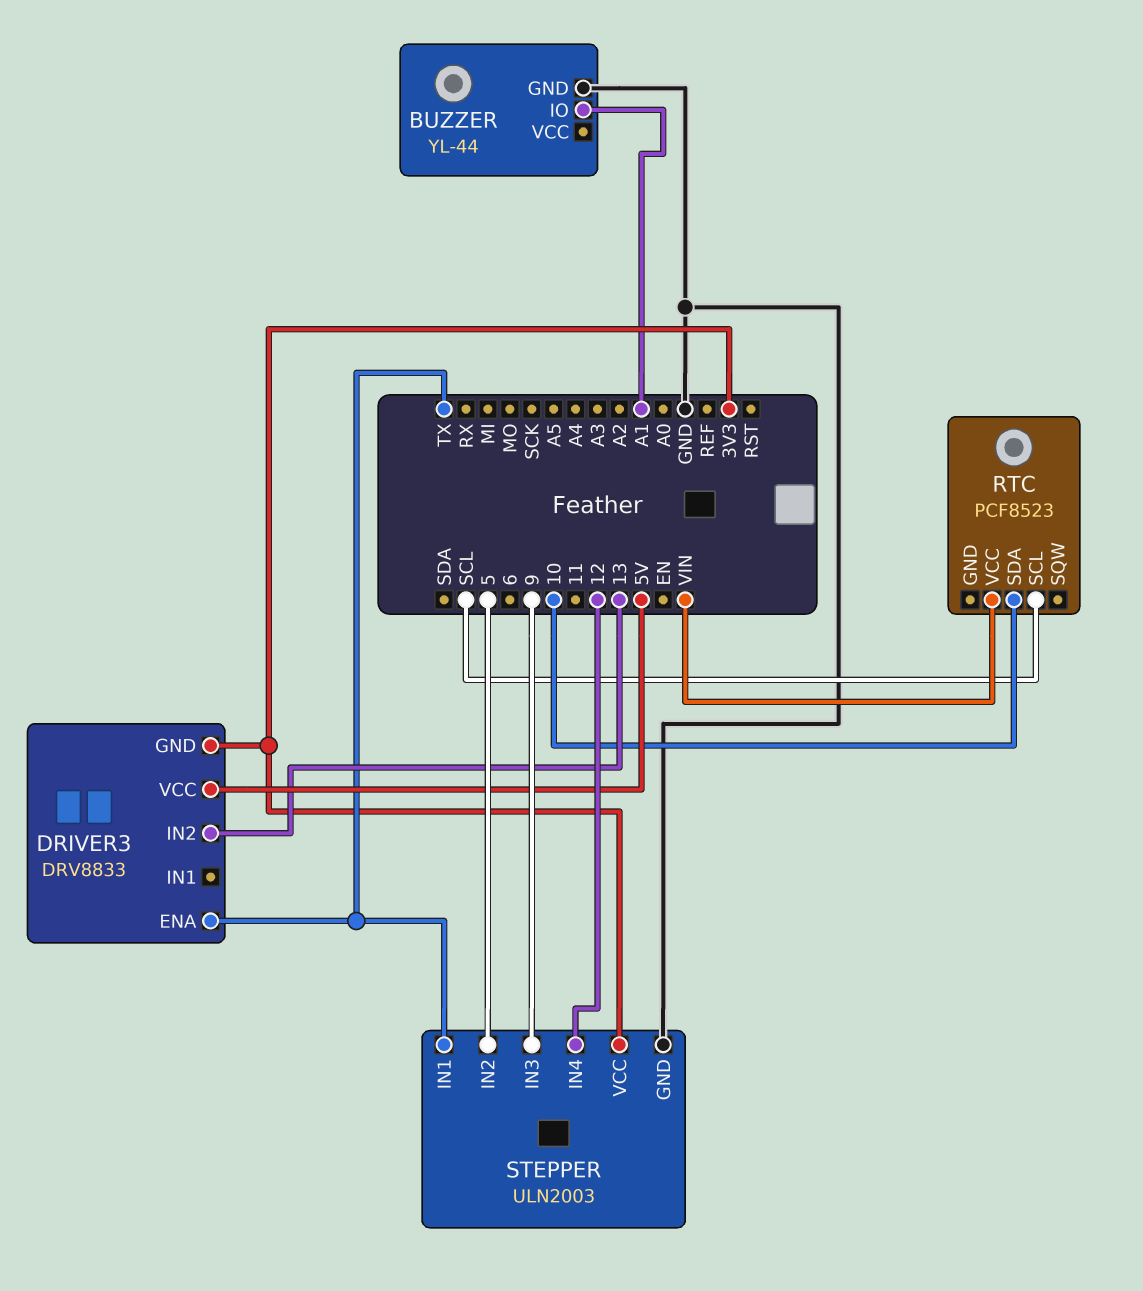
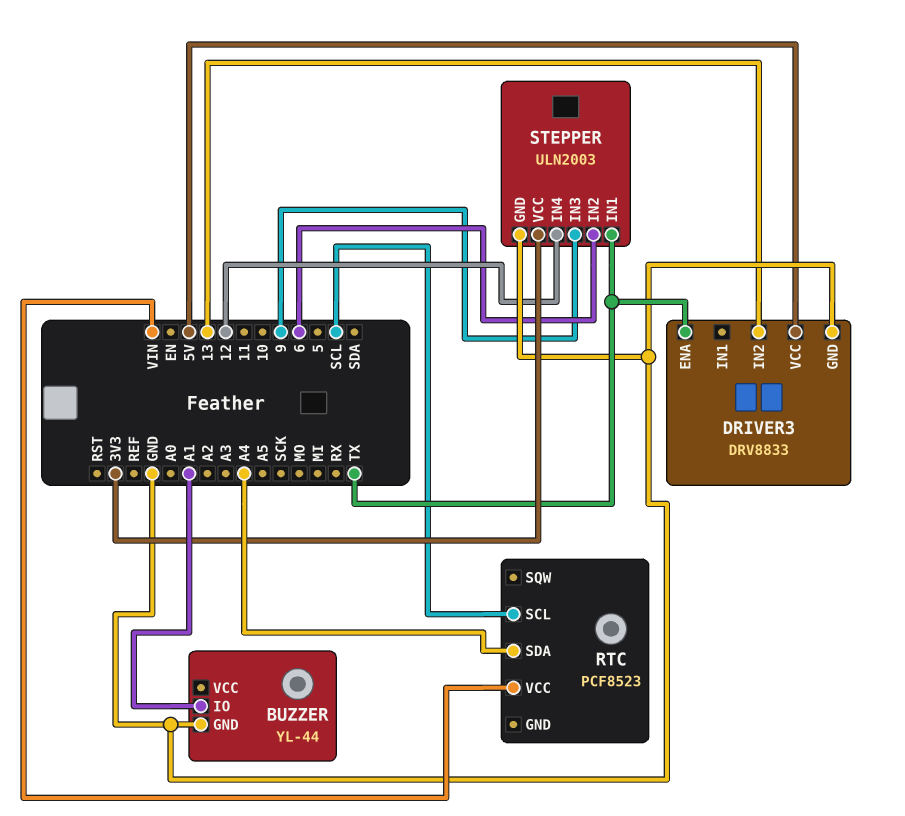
DRIVER3 pin GND: 3V3 -> GND
RTC pin SDA: 10 -> A4
STEPPER pin IN2: 5 -> 6

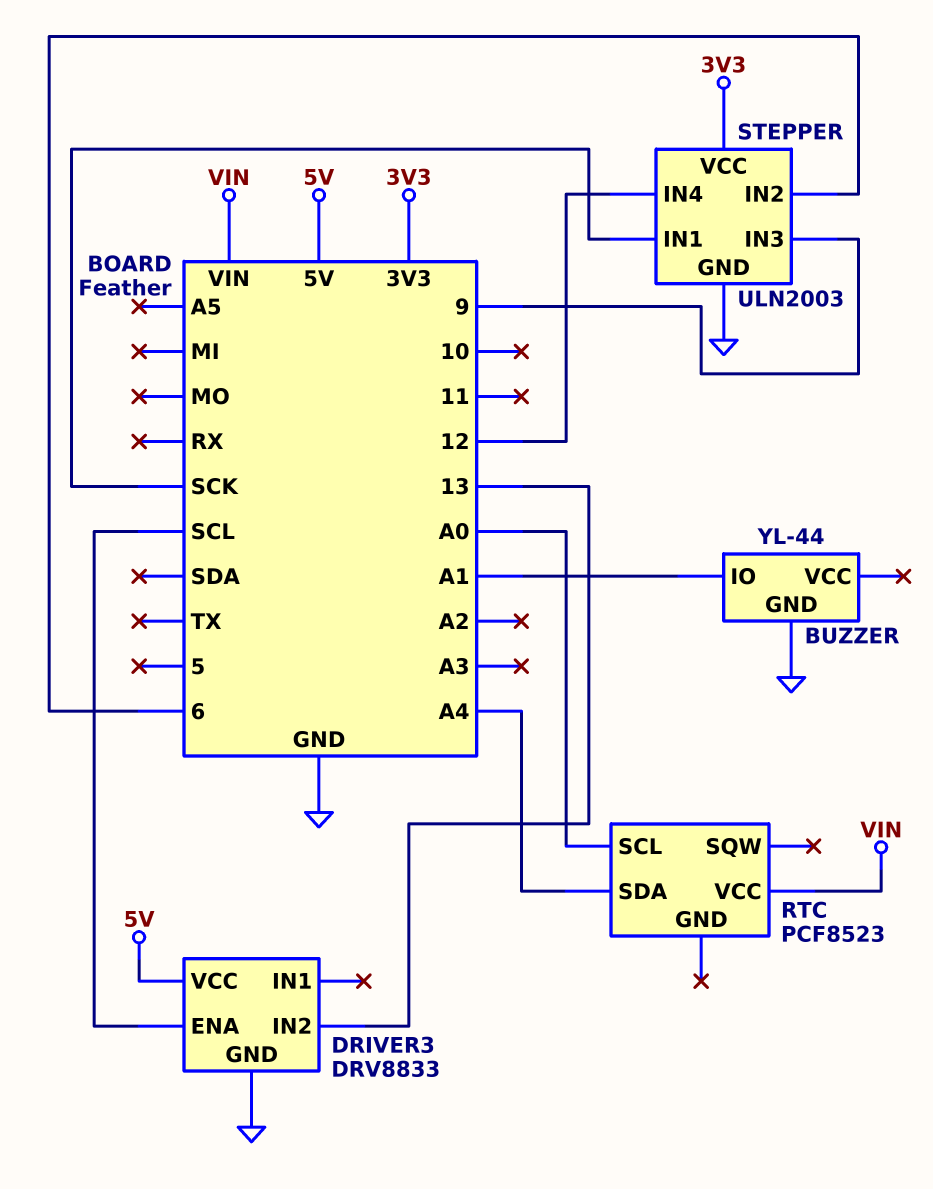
DRIVER3 pin ENA: TX -> SCL
RTC pin SCL: SCL -> A0
STEPPER pin IN1: TX -> SCK

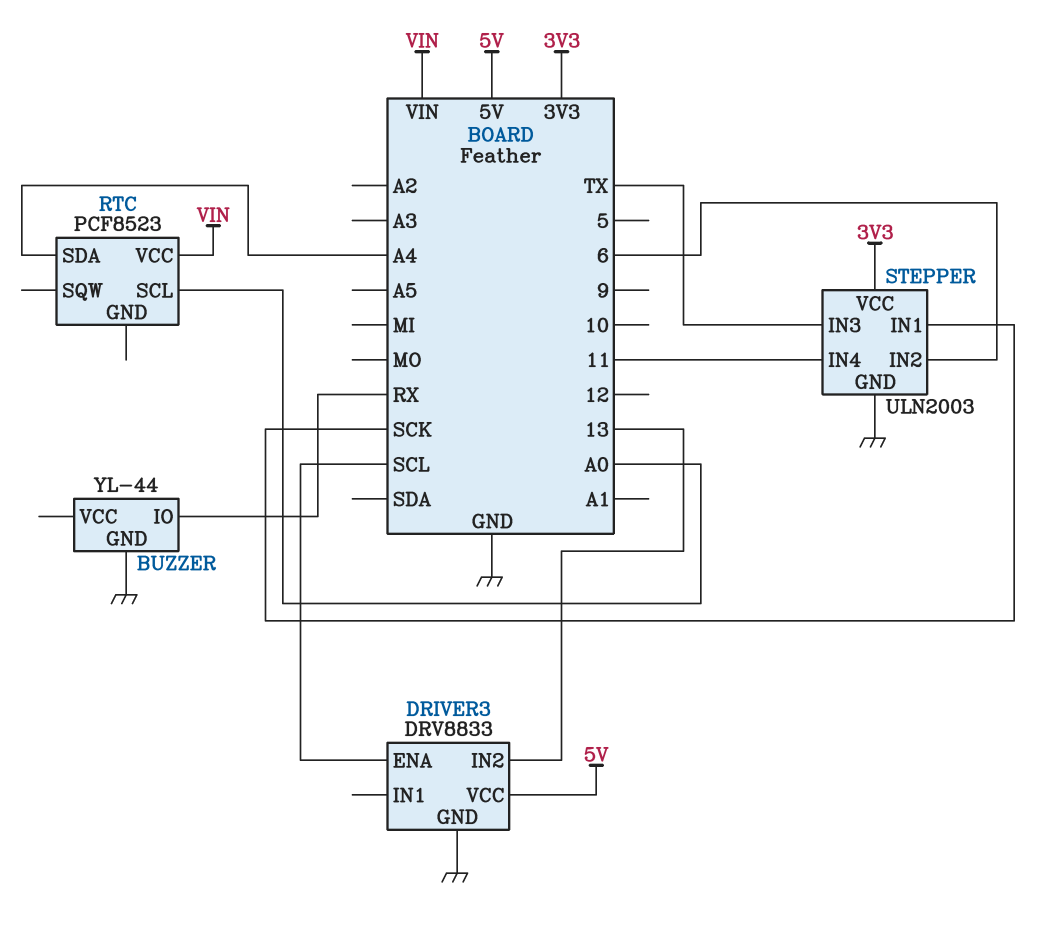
BUZZER pin IO: A1 -> RX
STEPPER pin IN3: 9 -> TX
STEPPER pin IN4: 12 -> 11

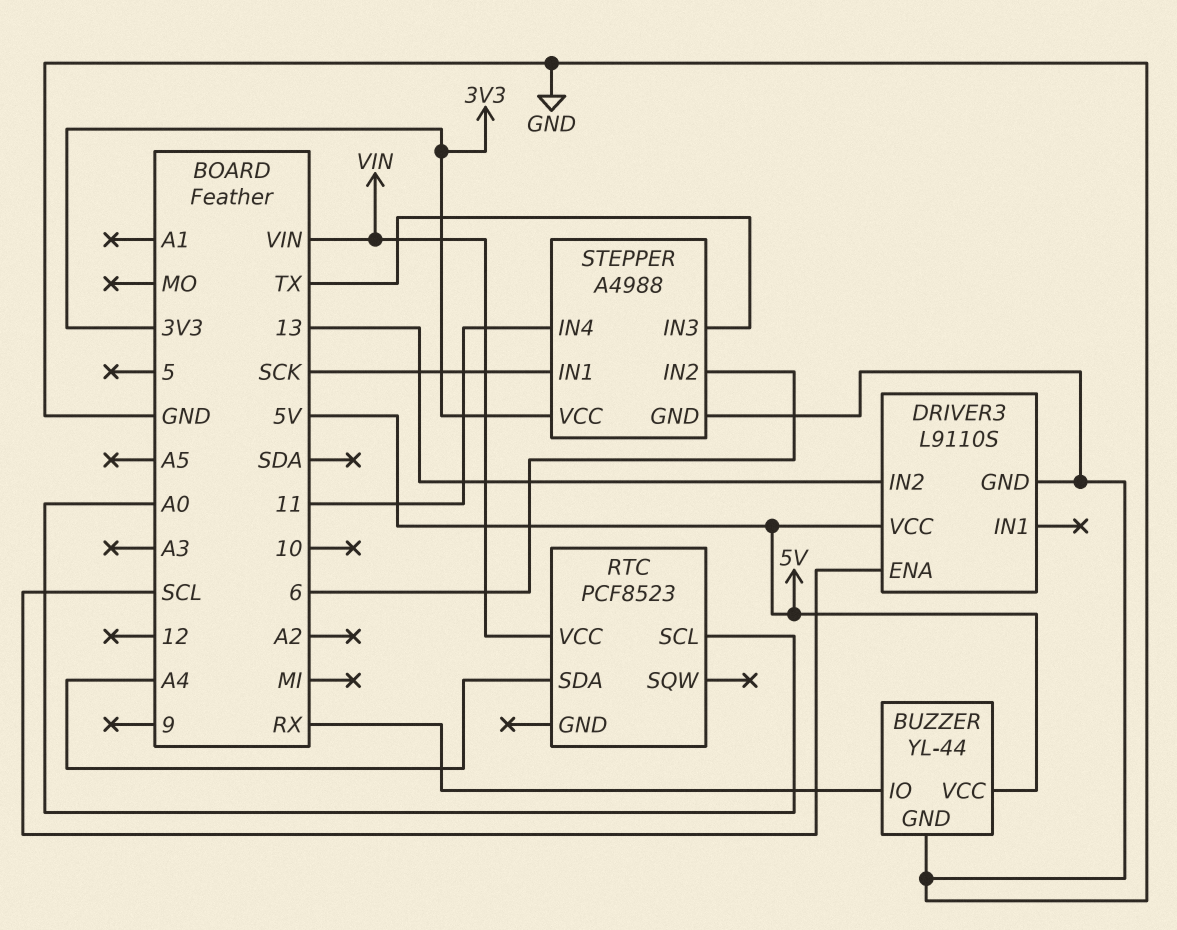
BUZZER pin VCC: none -> 5V
DRIVER3: DRV8833 -> L9110S
STEPPER: ULN2003 -> A4988

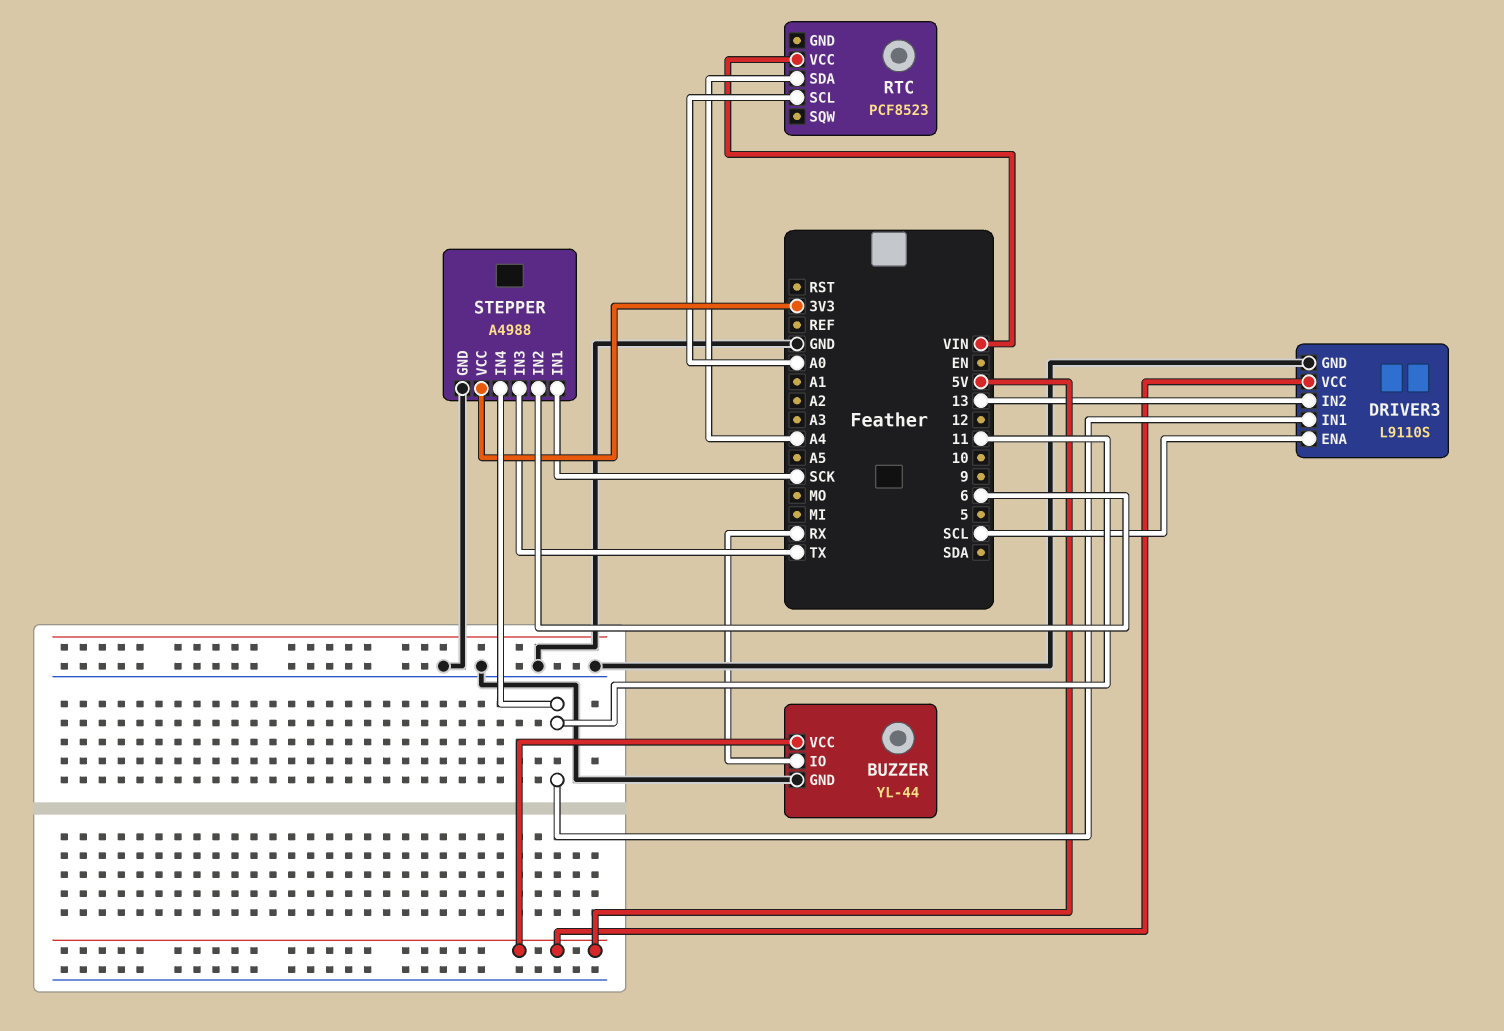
DRIVER3 pin IN1: none -> 11

